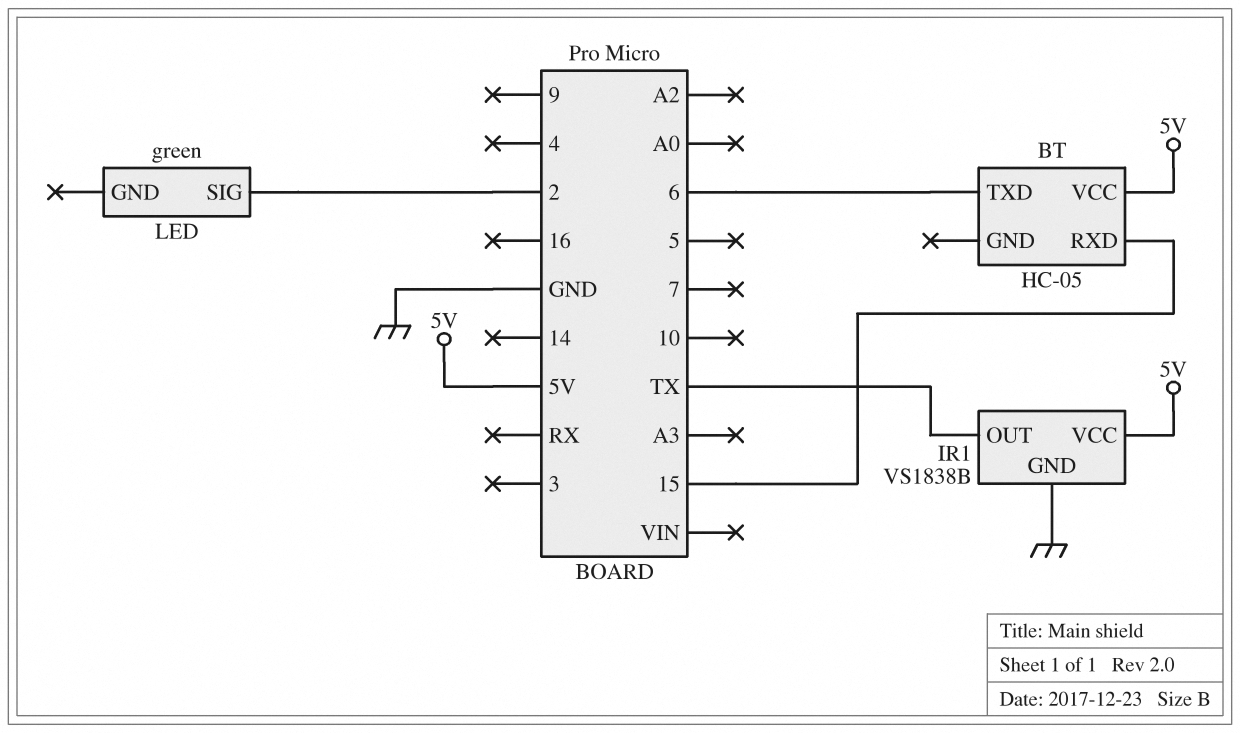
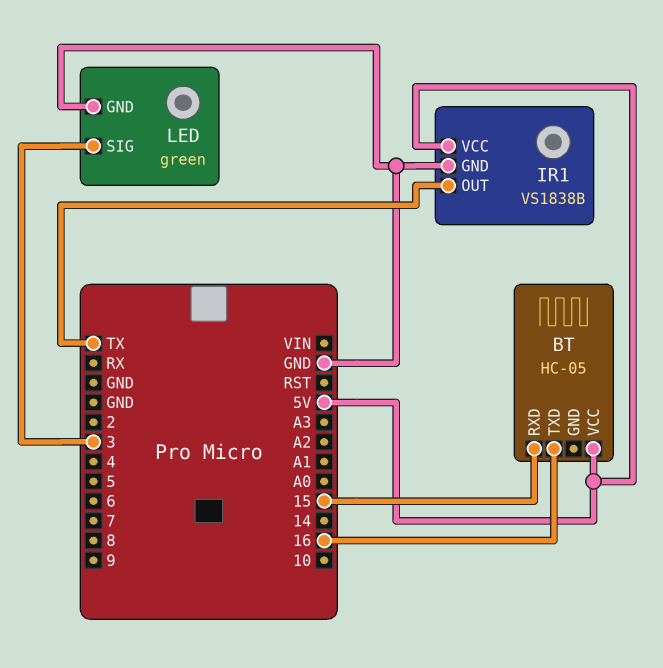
BT pin TXD: 6 -> 16
LED pin GND: none -> GND
LED pin SIG: 2 -> 3

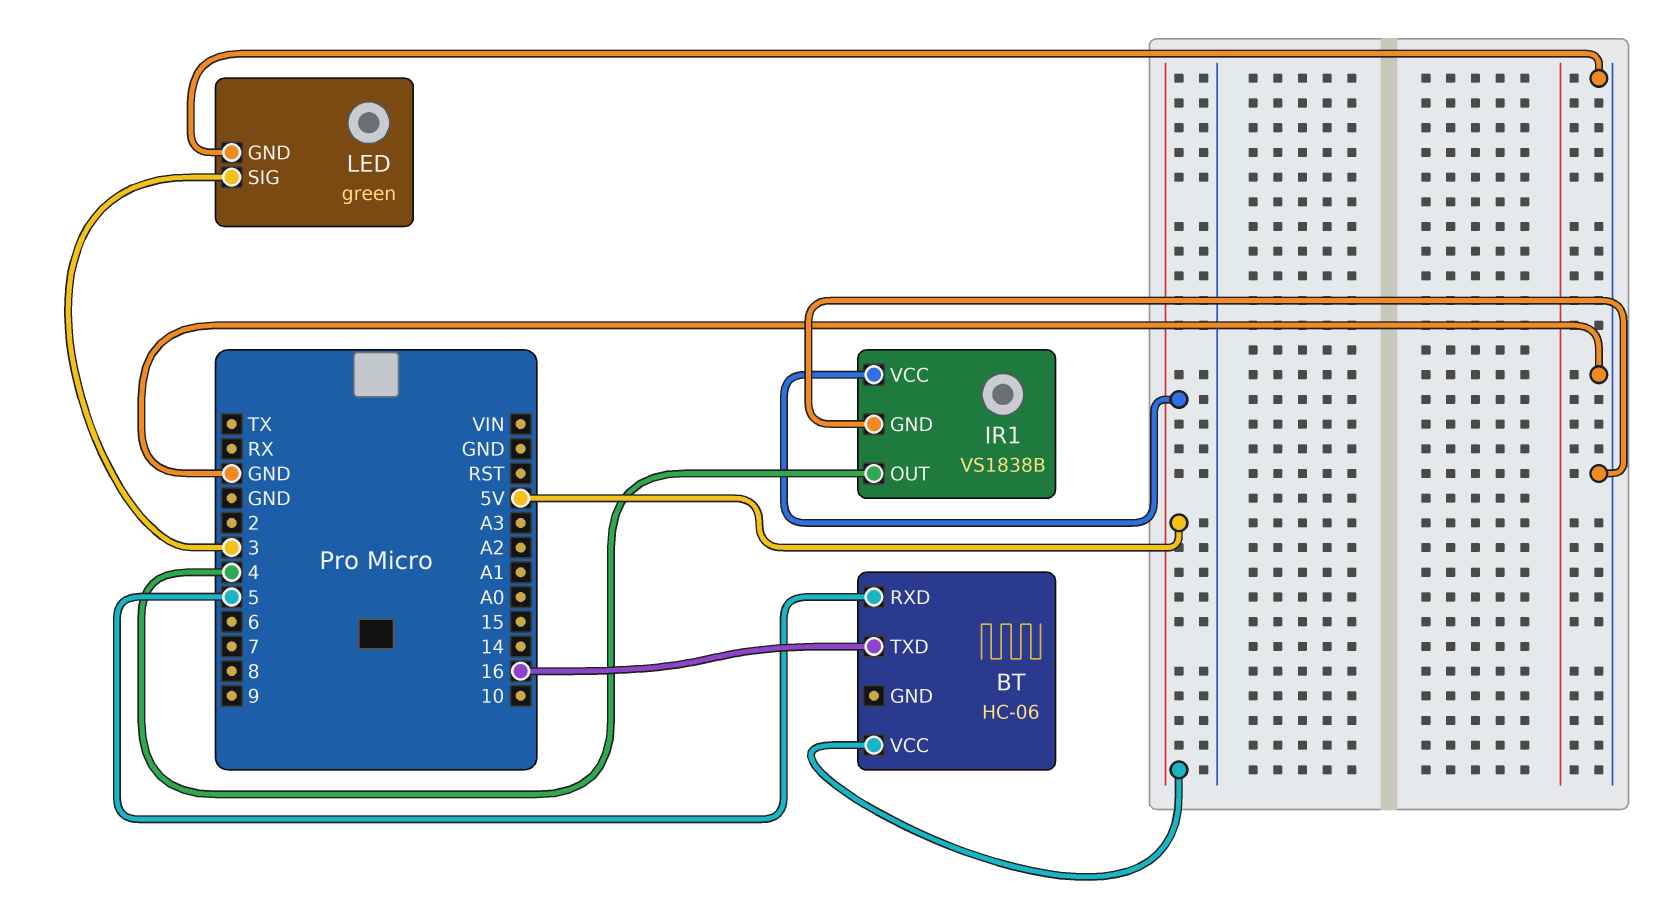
BT: HC-05 -> HC-06
BT pin RXD: 15 -> 5
IR1 pin OUT: TX -> 4

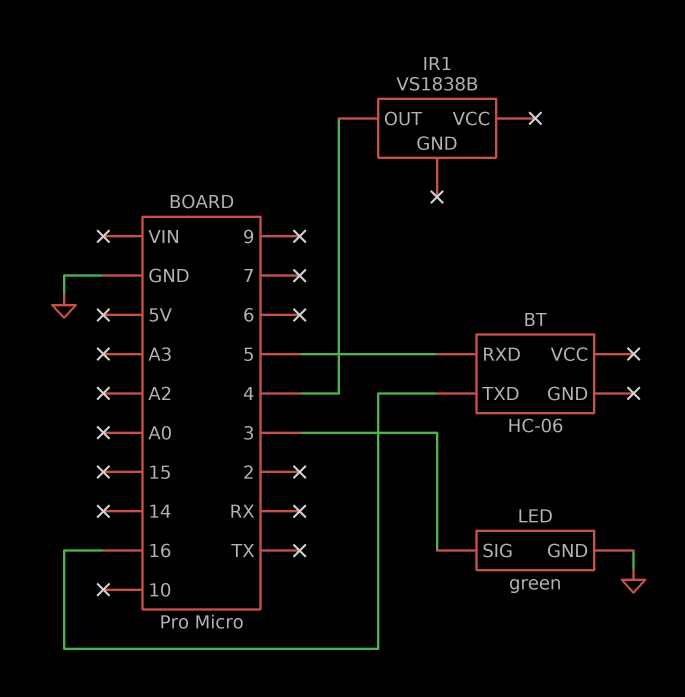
BT pin VCC: 5V -> none
IR1 pin GND: GND -> none
IR1 pin VCC: 5V -> none

